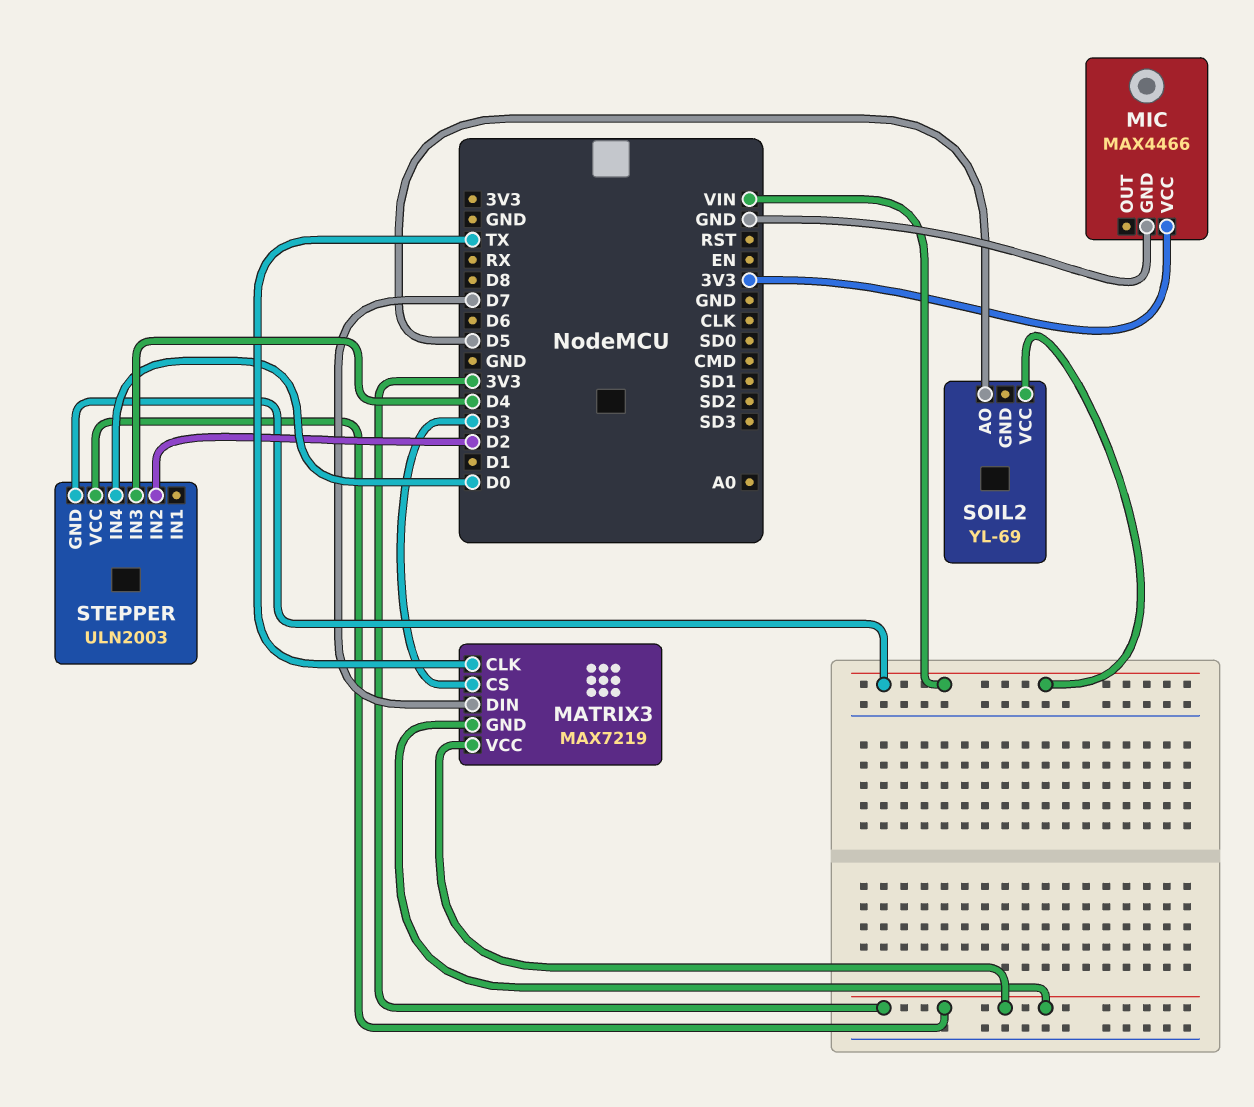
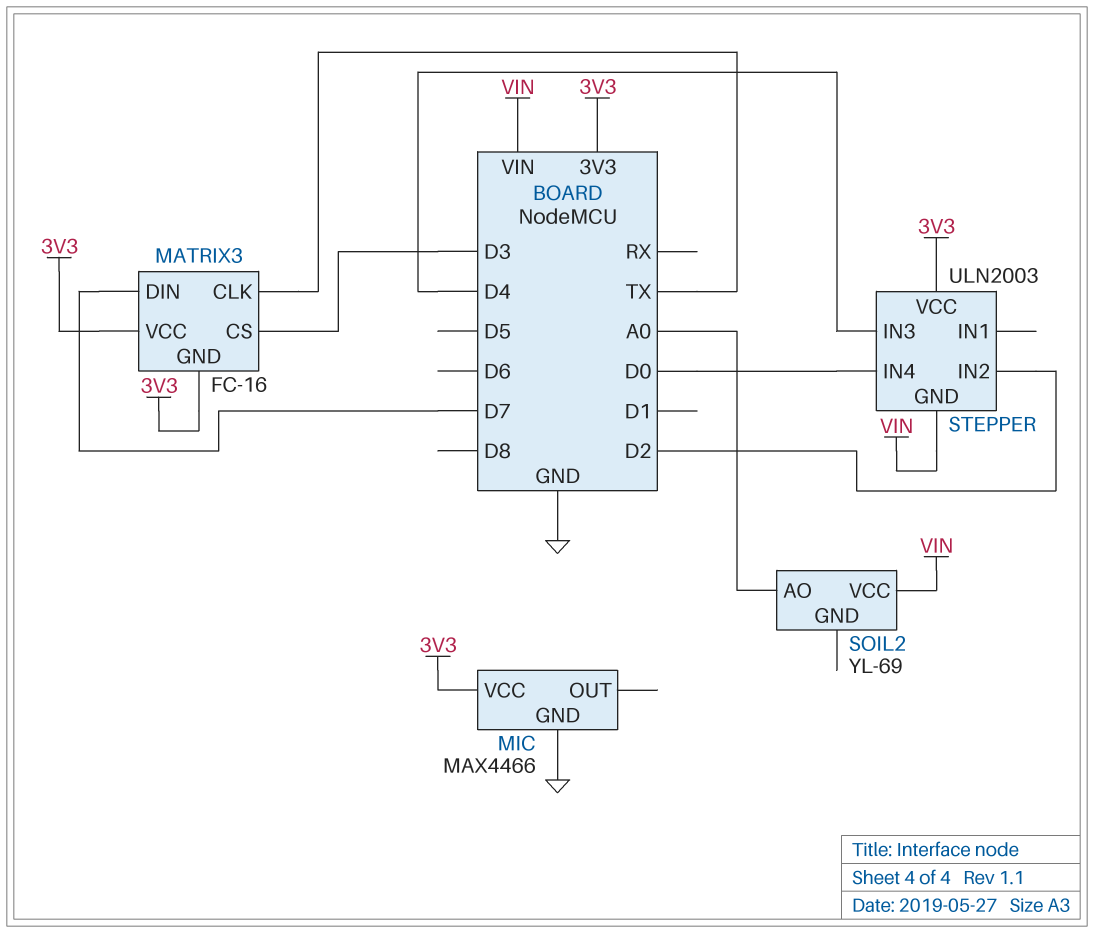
MATRIX3: MAX7219 -> FC-16
SOIL2 pin AO: D5 -> A0

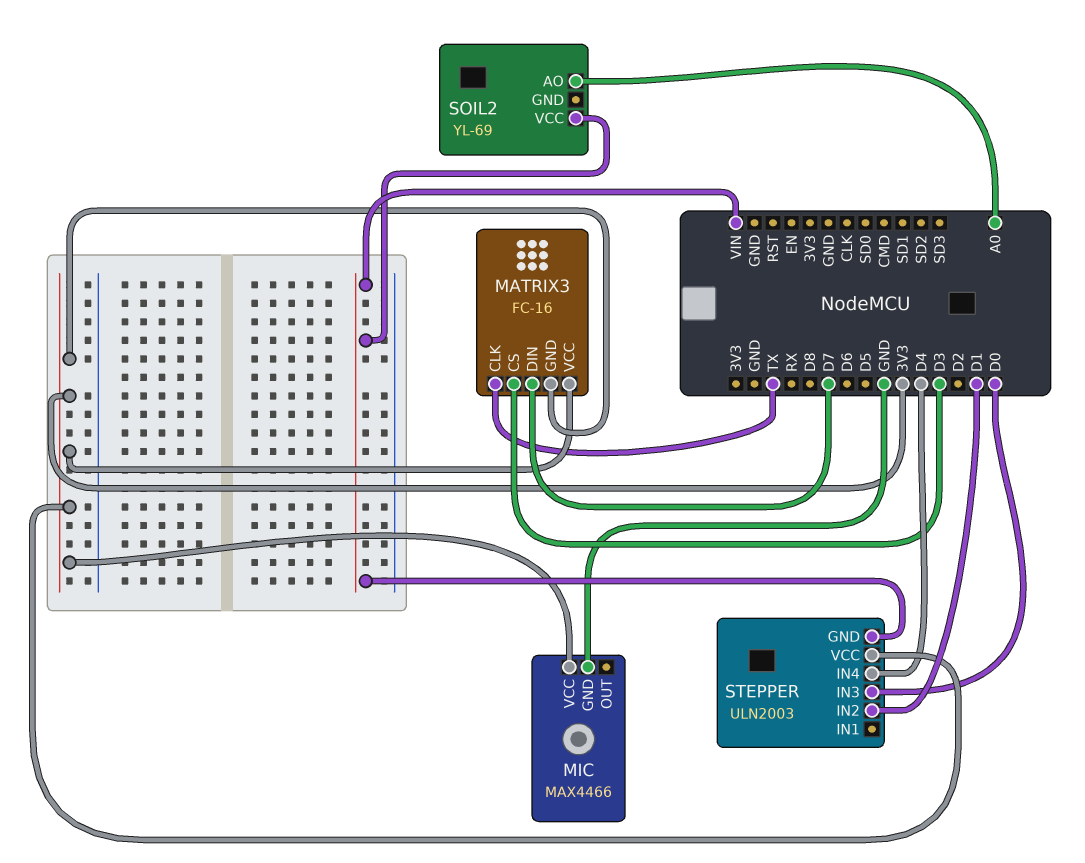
STEPPER pin IN2: D2 -> D1
STEPPER pin IN3: D4 -> D0
STEPPER pin IN4: D0 -> D4

